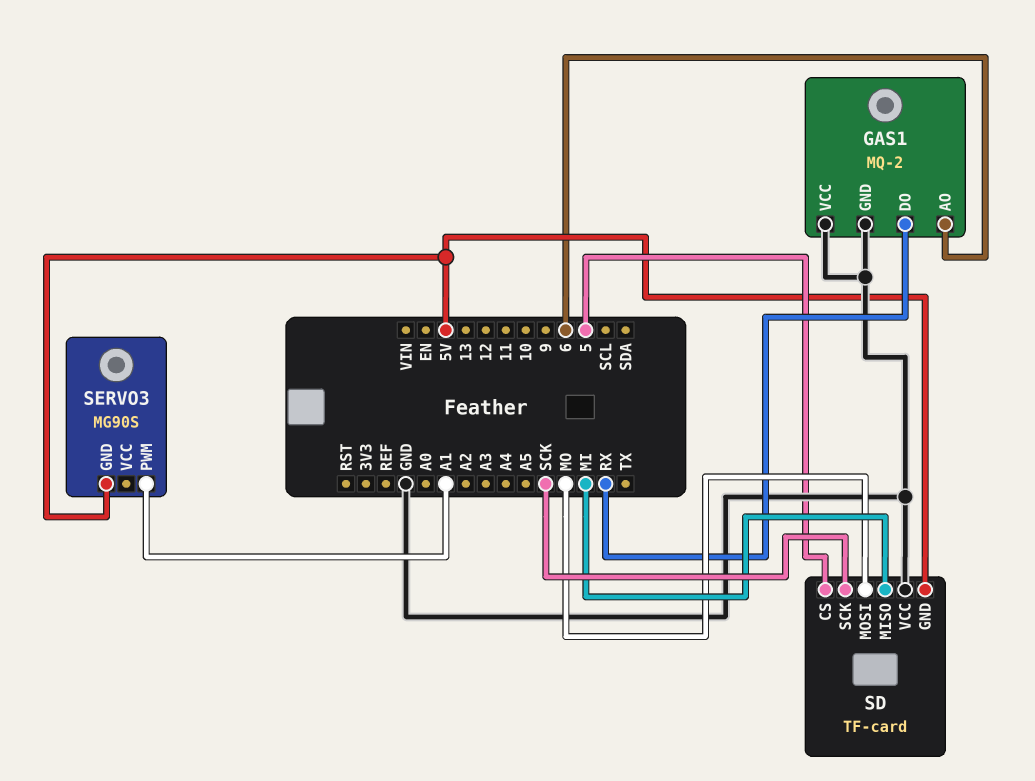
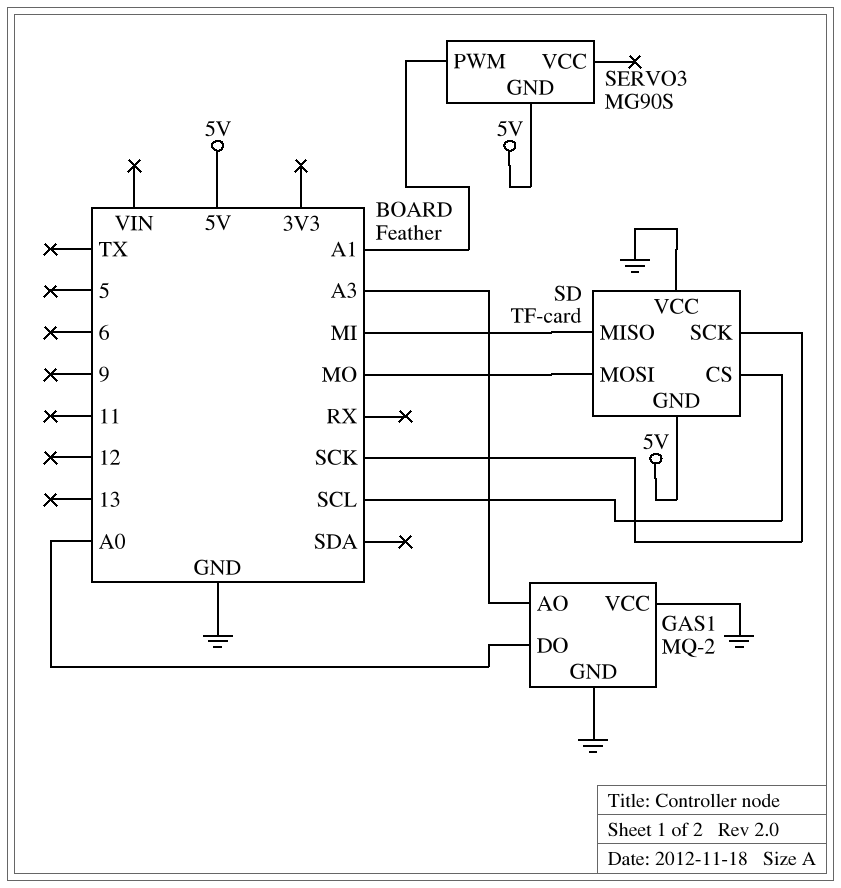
GAS1 pin AO: 6 -> A3
GAS1 pin DO: RX -> A0
SD pin CS: 5 -> SCL

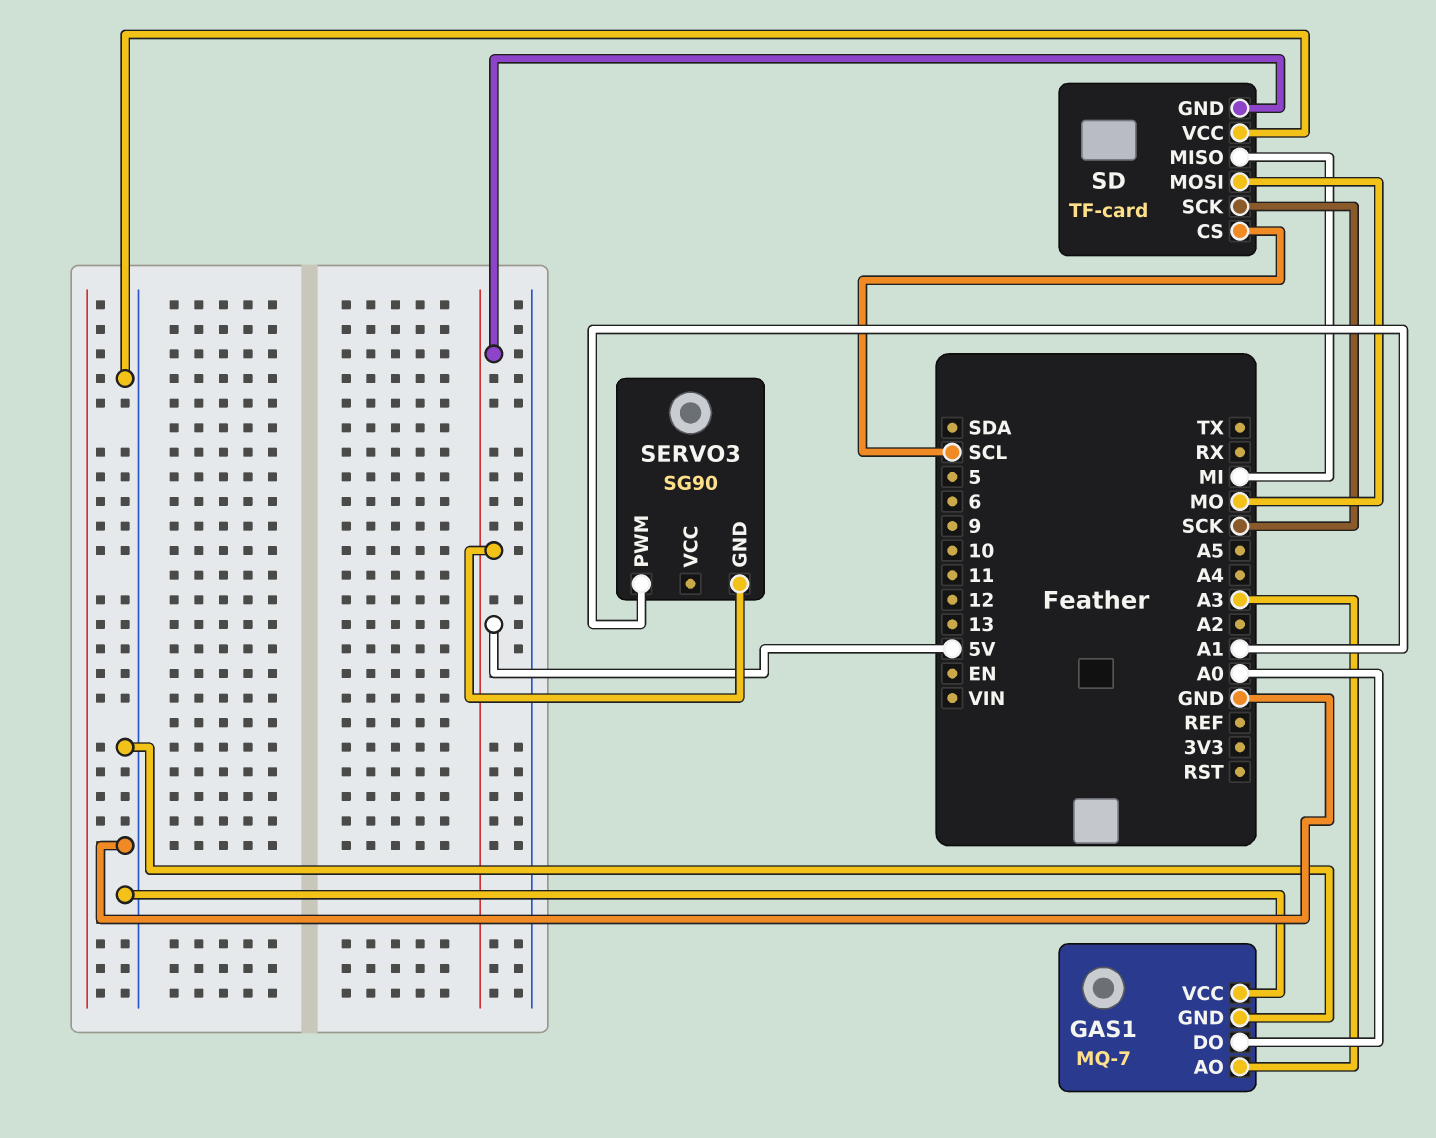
GAS1: MQ-2 -> MQ-7
SERVO3: MG90S -> SG90

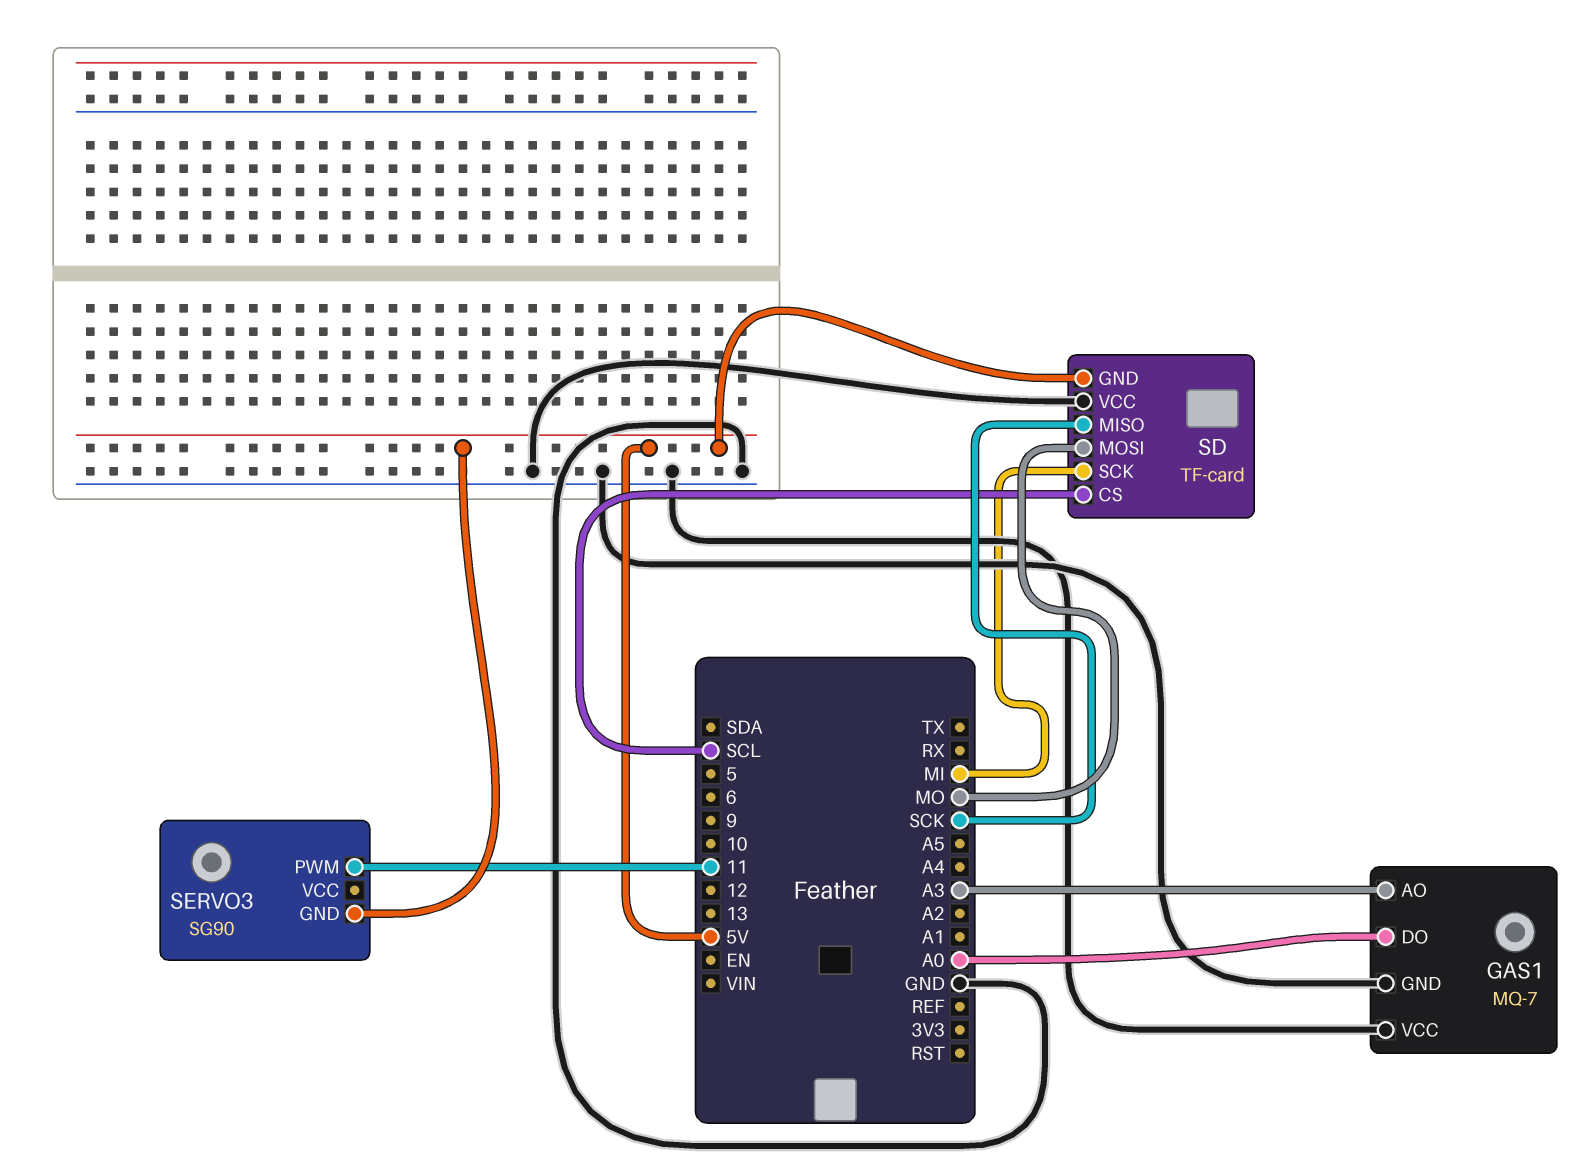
SD pin MISO: MI -> SCK
SD pin SCK: SCK -> MI
SERVO3 pin PWM: A1 -> 11

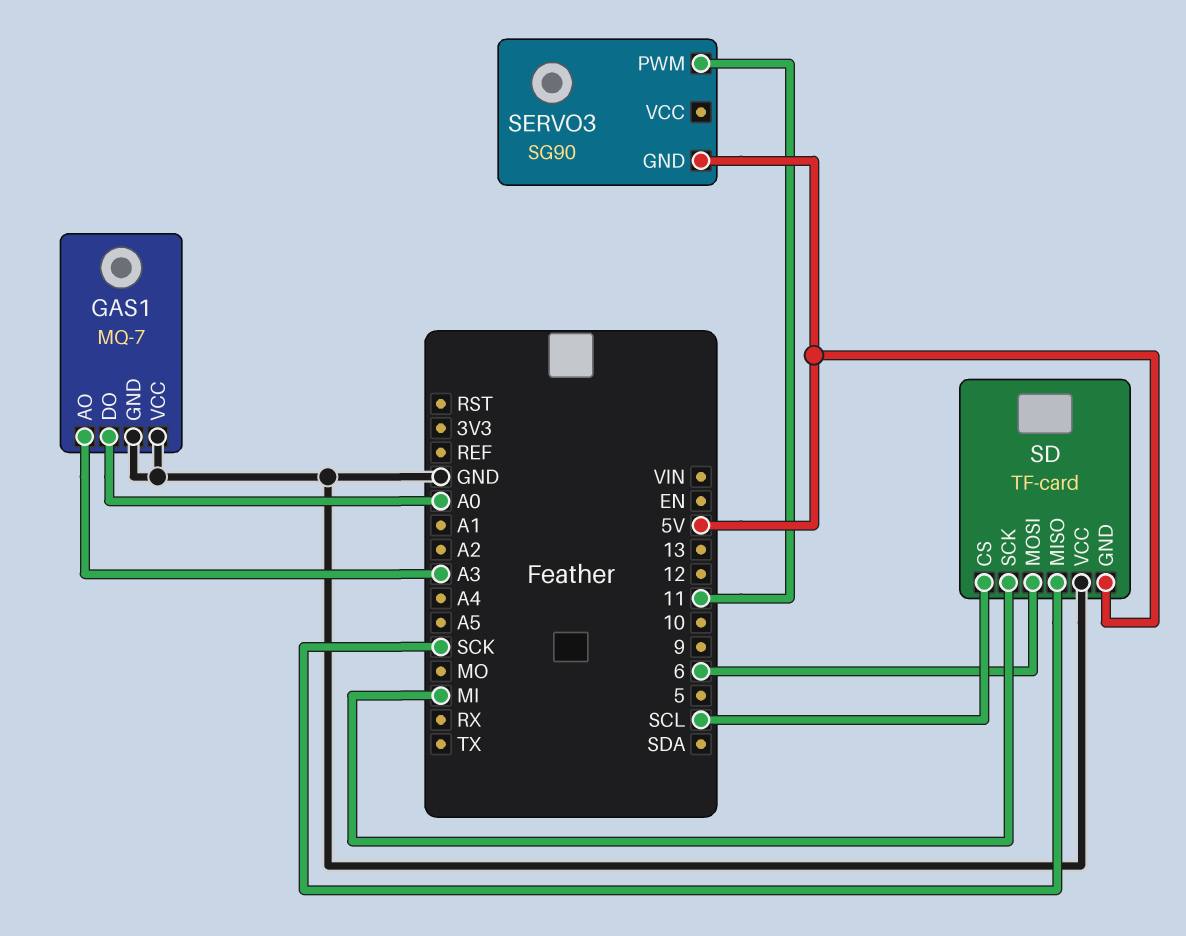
SD pin MOSI: MO -> 6

